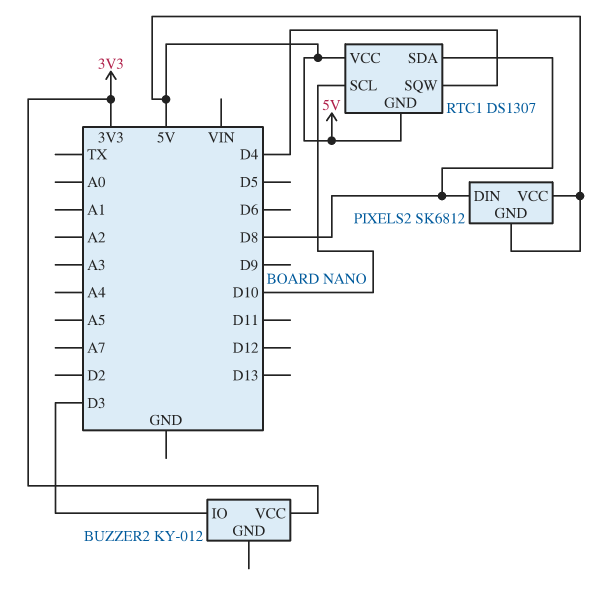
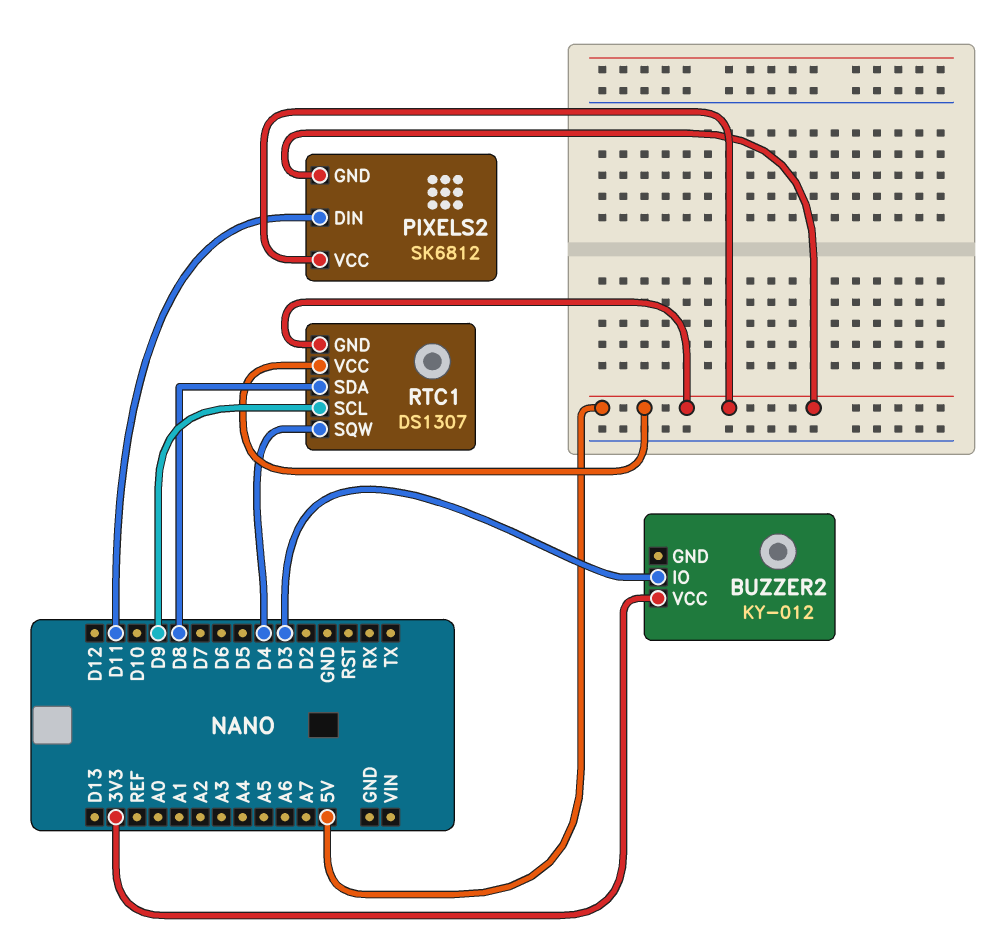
PIXELS2 pin DIN: D8 -> D11
RTC1 pin SCL: D10 -> D9

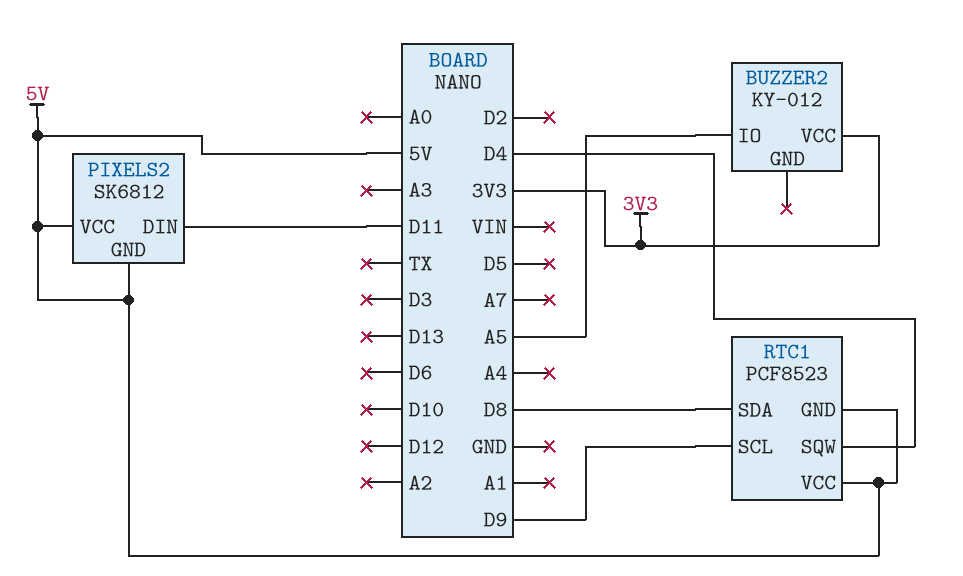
BUZZER2 pin IO: D3 -> A5
RTC1: DS1307 -> PCF8523

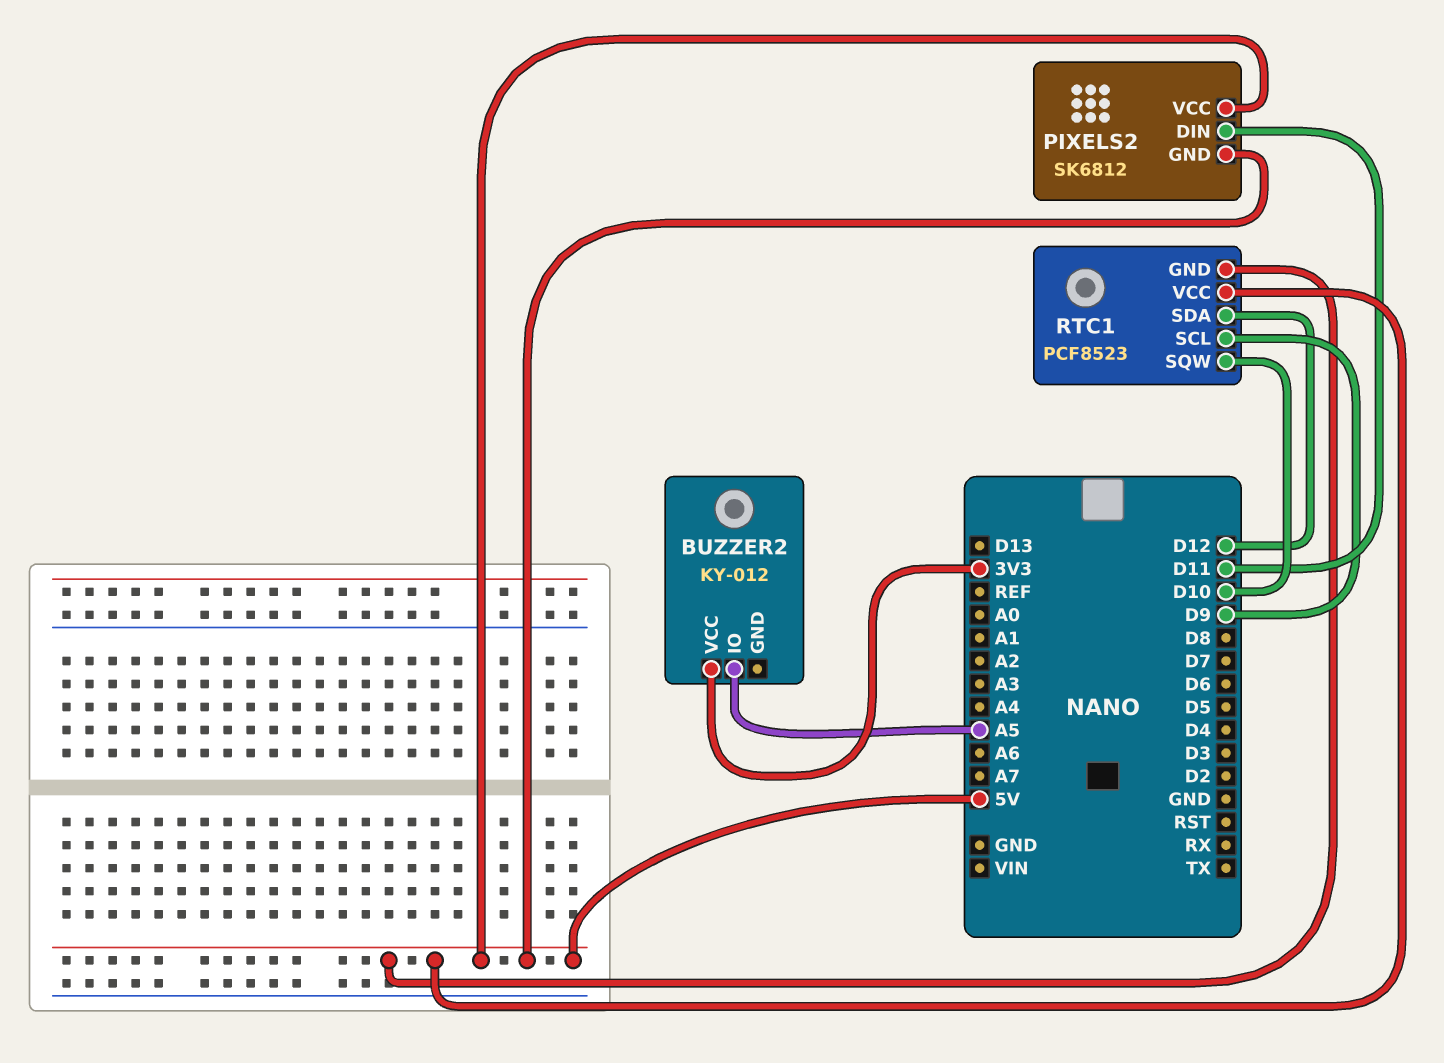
RTC1 pin SDA: D8 -> D12
RTC1 pin SQW: D4 -> D10

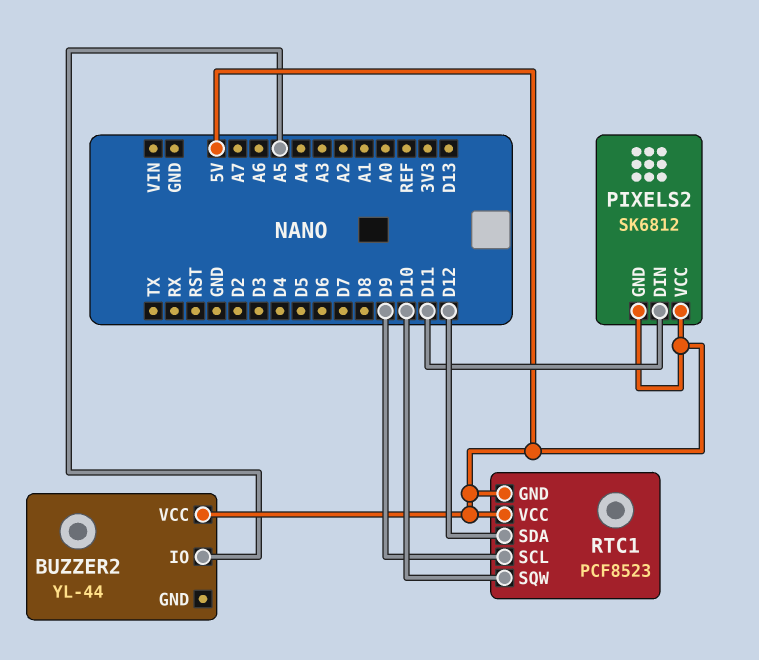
BUZZER2: KY-012 -> YL-44
BUZZER2 pin VCC: 3V3 -> 5V

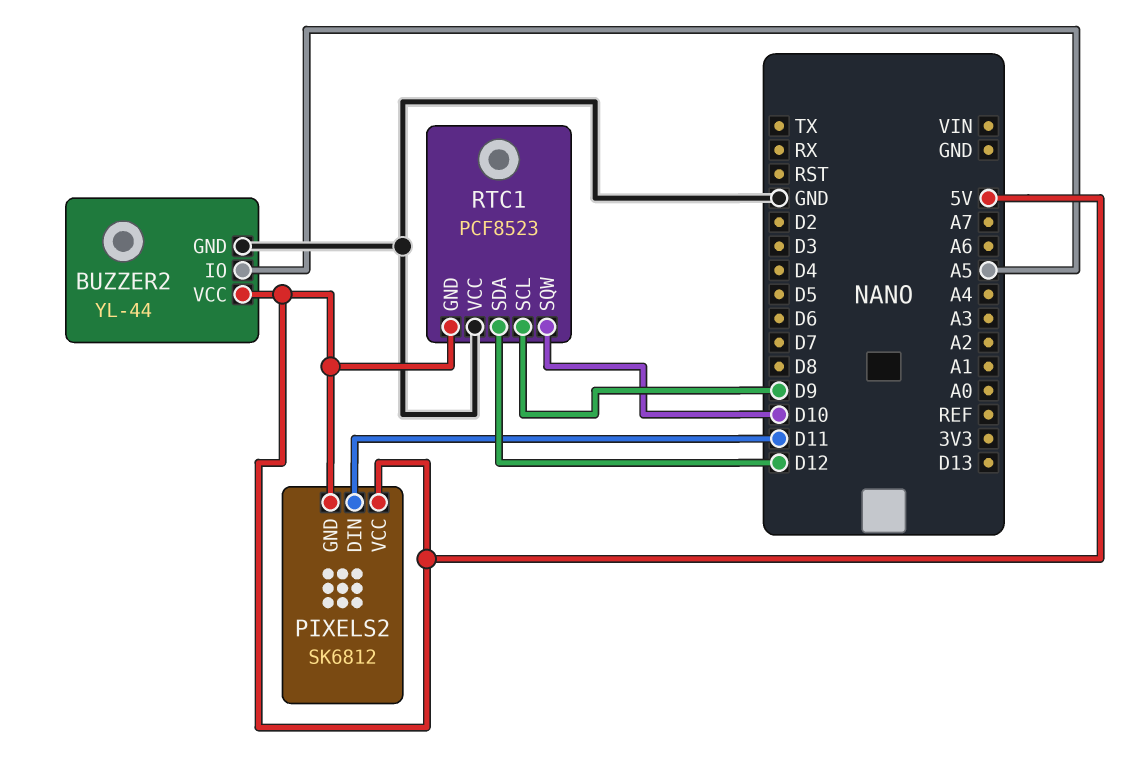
BUZZER2 pin GND: none -> GND
RTC1 pin VCC: 5V -> GND

